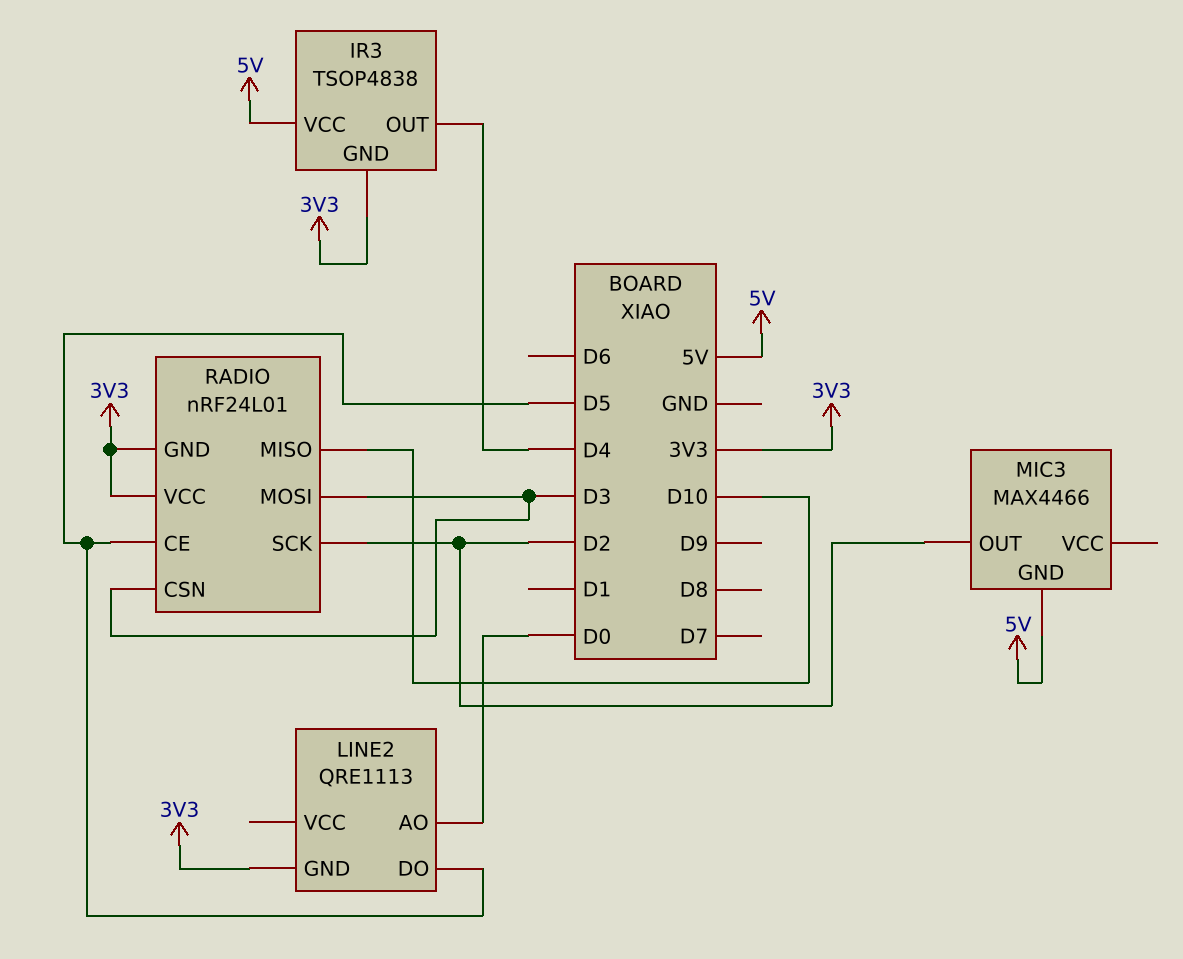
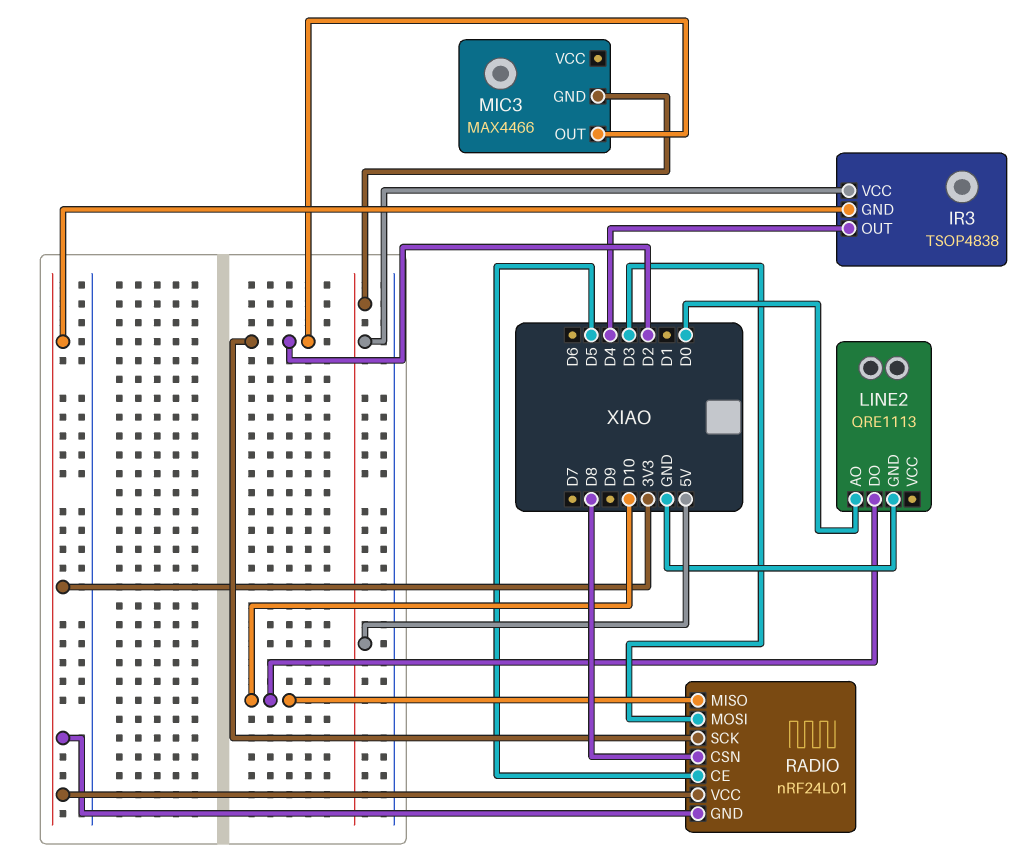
LINE2 pin DO: D5 -> D10
LINE2 pin GND: 3V3 -> GND
RADIO pin CSN: D3 -> D8

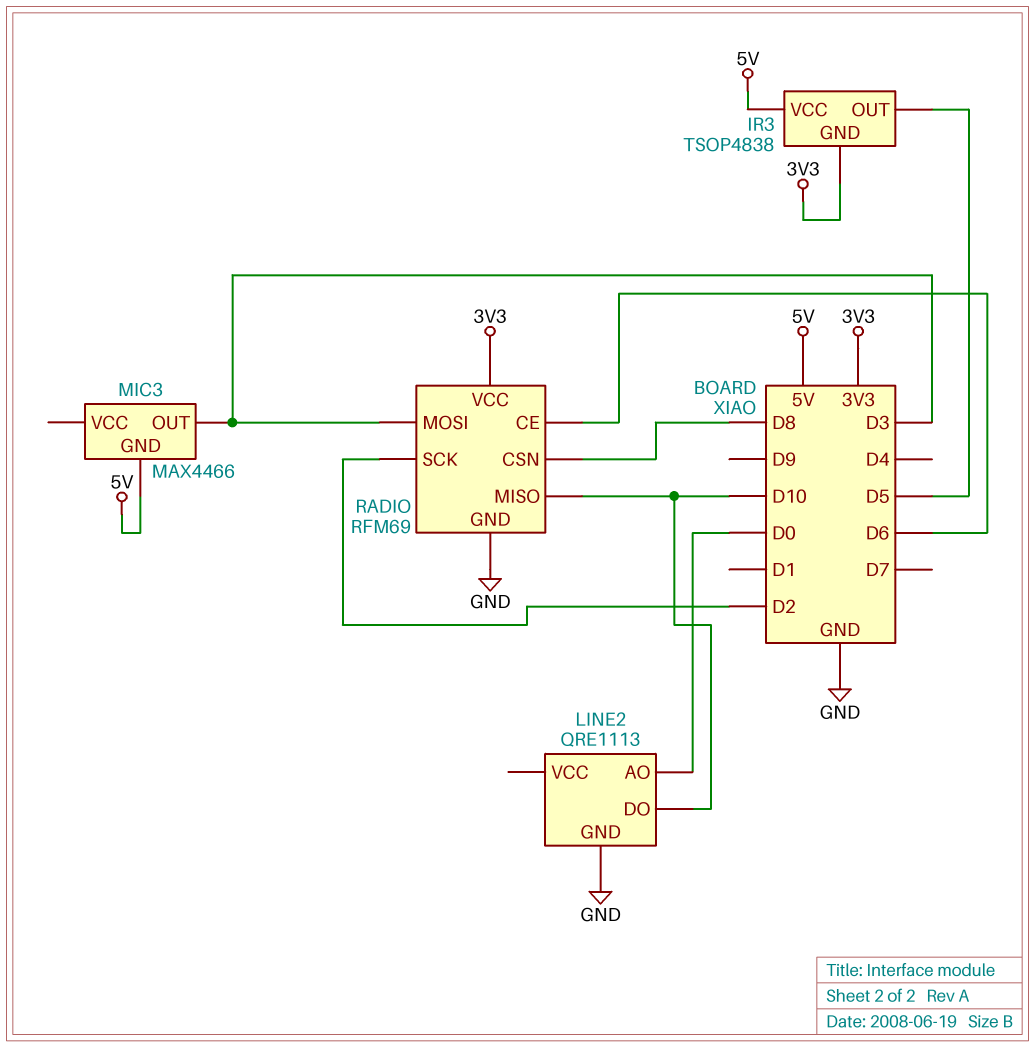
IR3 pin OUT: D4 -> D5
MIC3 pin OUT: D2 -> D3
RADIO: nRF24L01 -> RFM69
RADIO pin CE: D5 -> D6
RADIO pin GND: 3V3 -> GND

